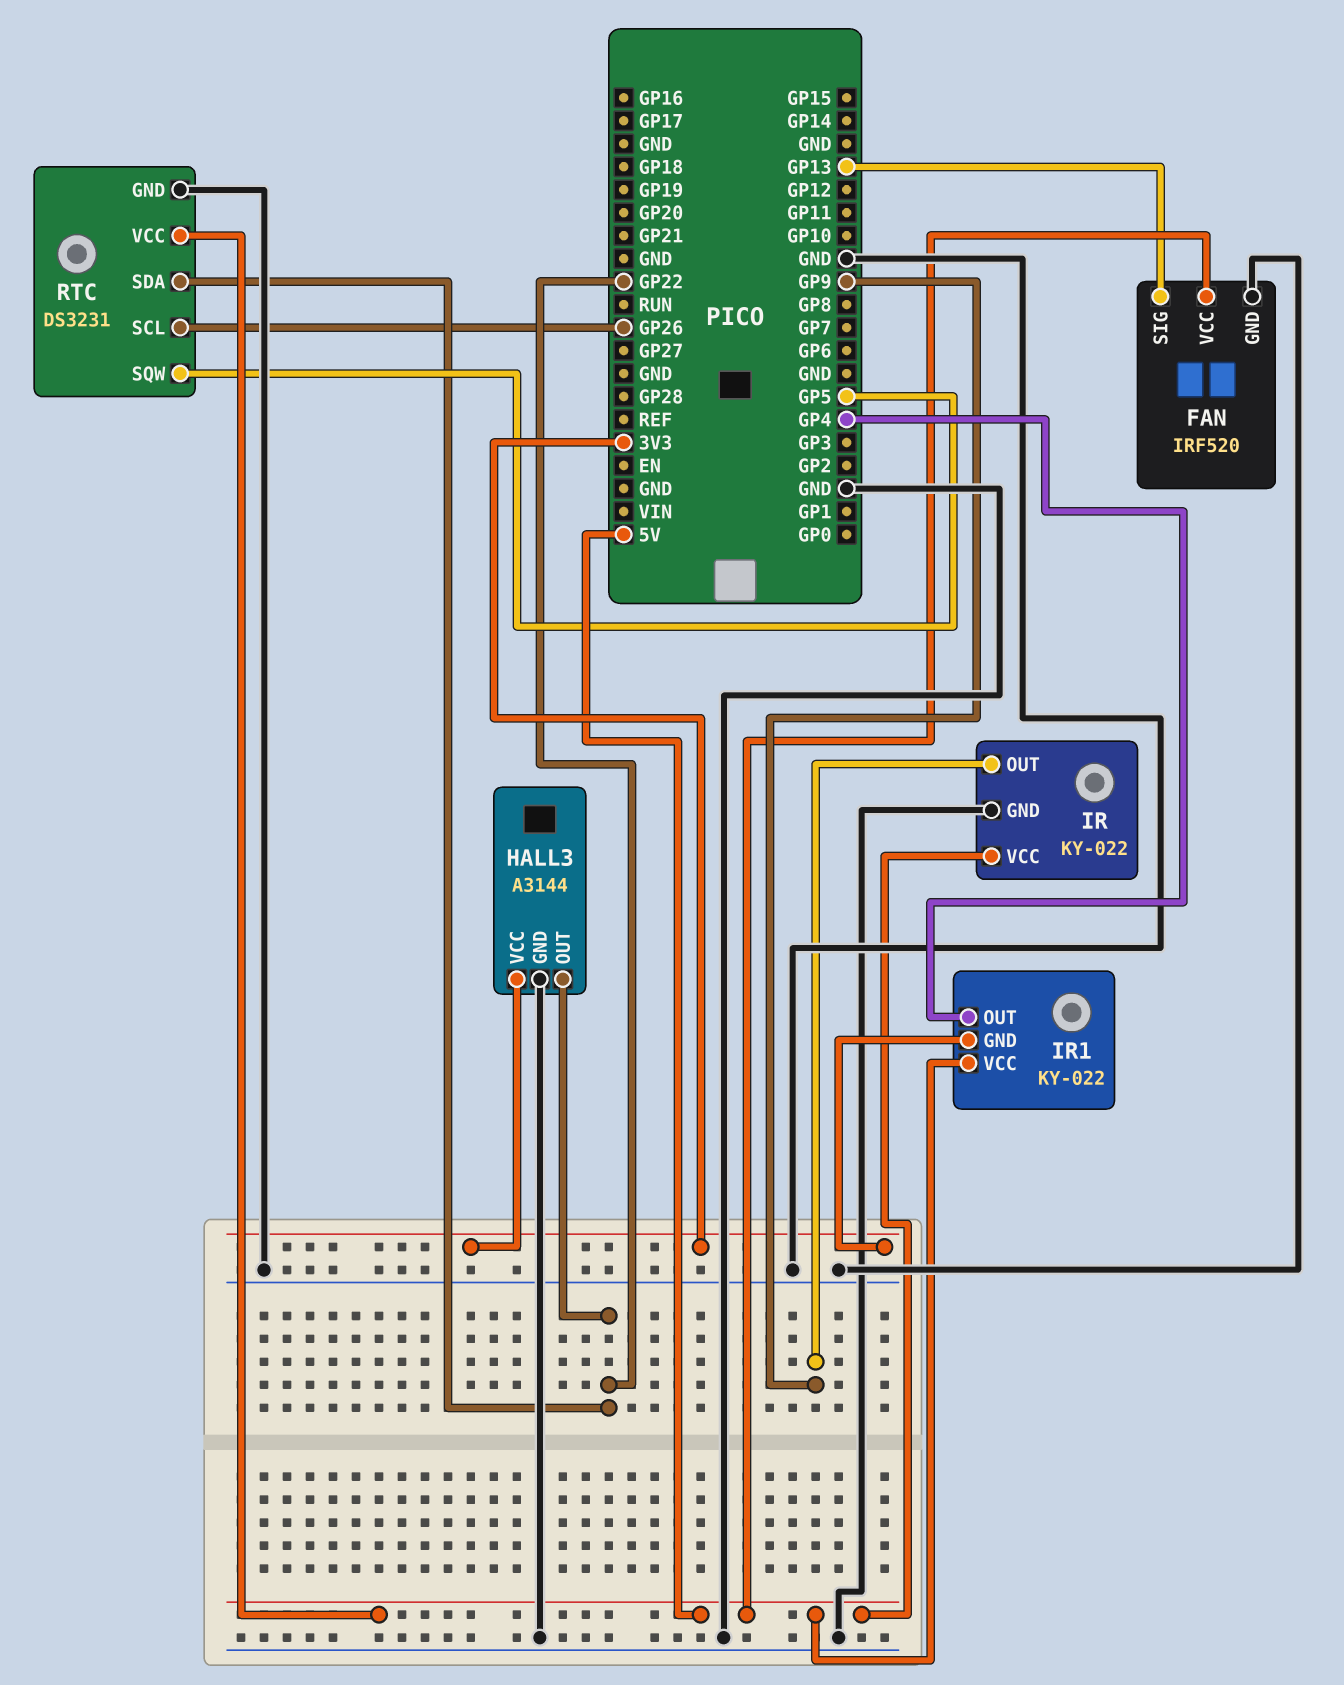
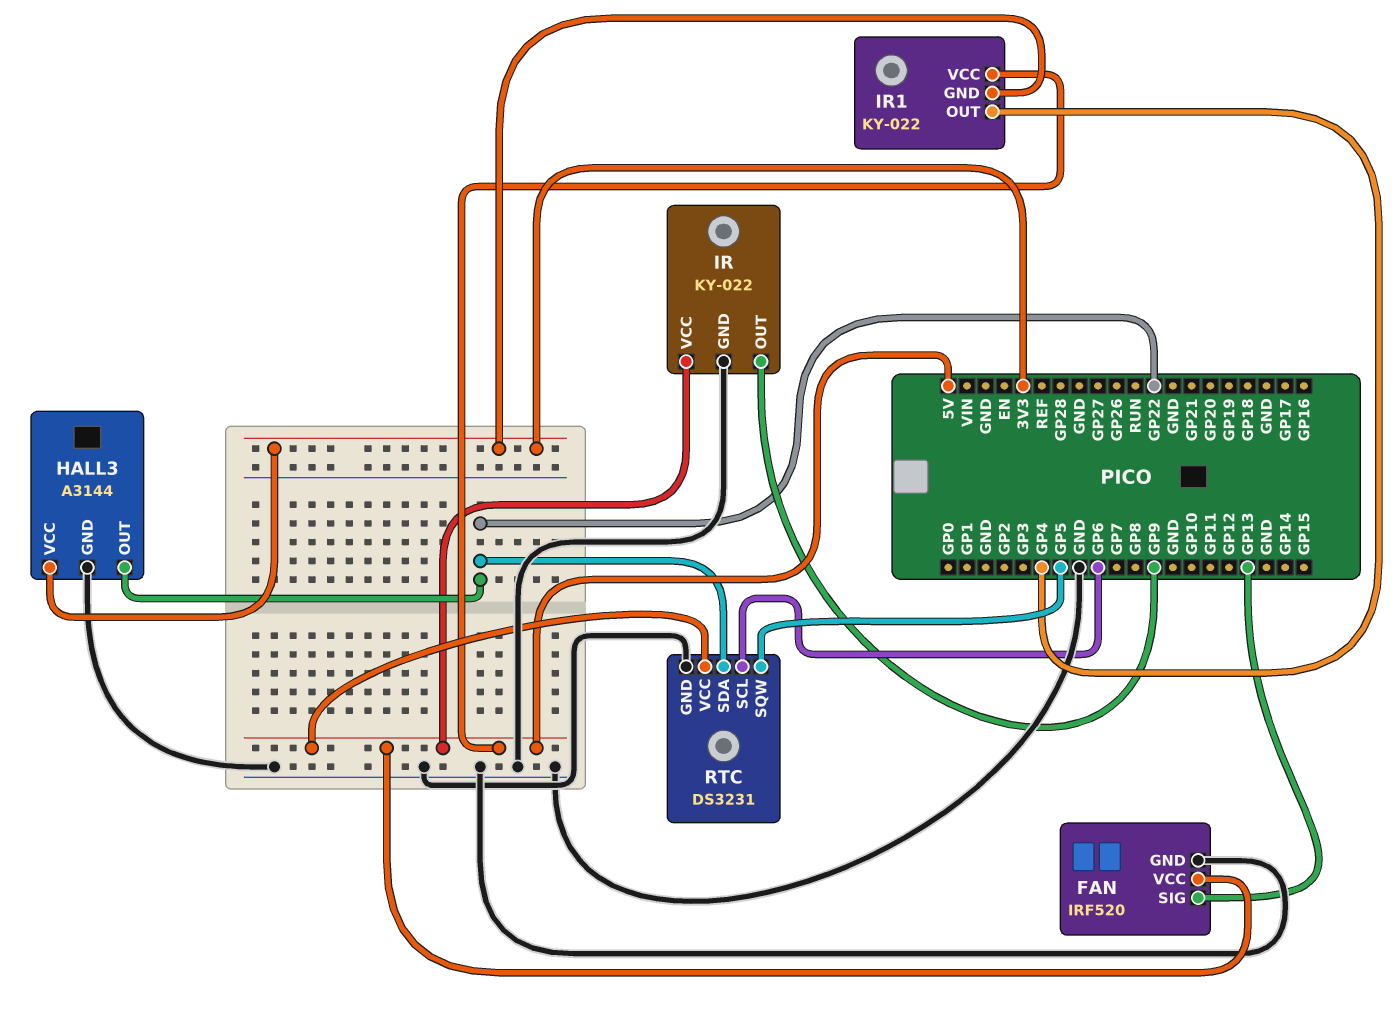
RTC pin SCL: GP26 -> GP6

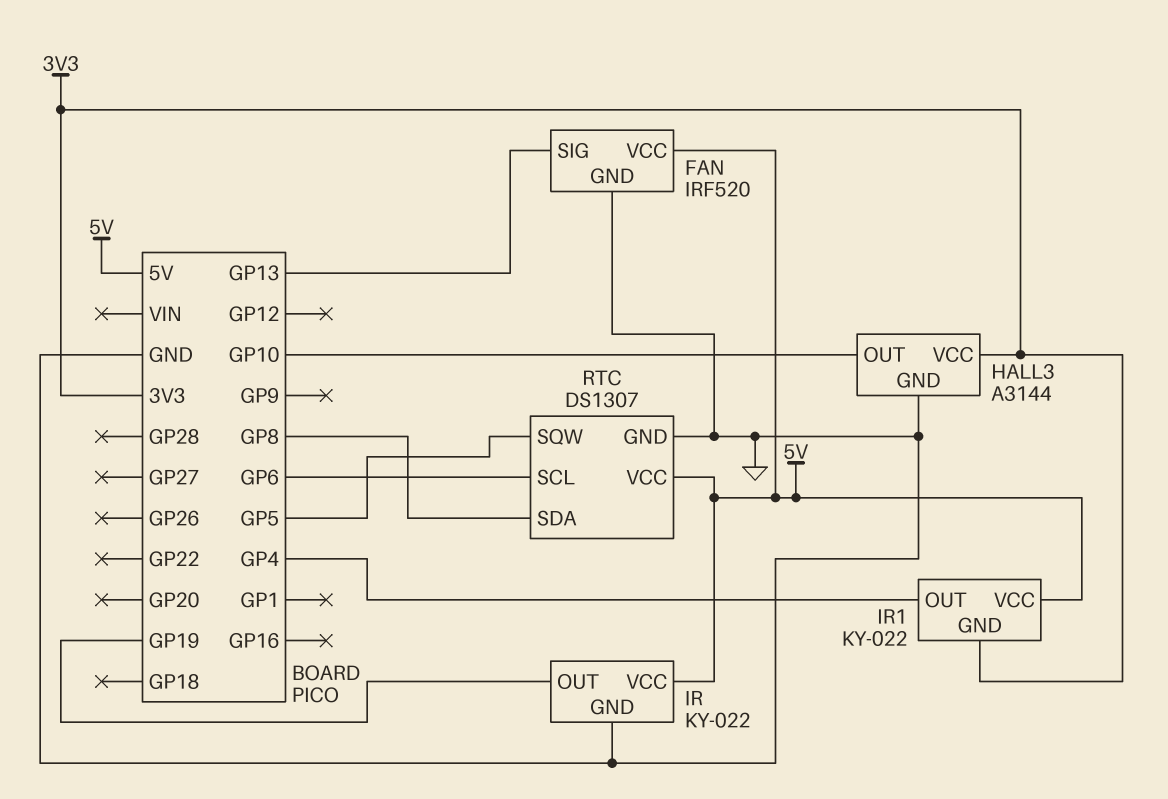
HALL3 pin OUT: GP22 -> GP10
IR pin OUT: GP9 -> GP19
RTC: DS3231 -> DS1307
RTC pin SDA: GP22 -> GP8

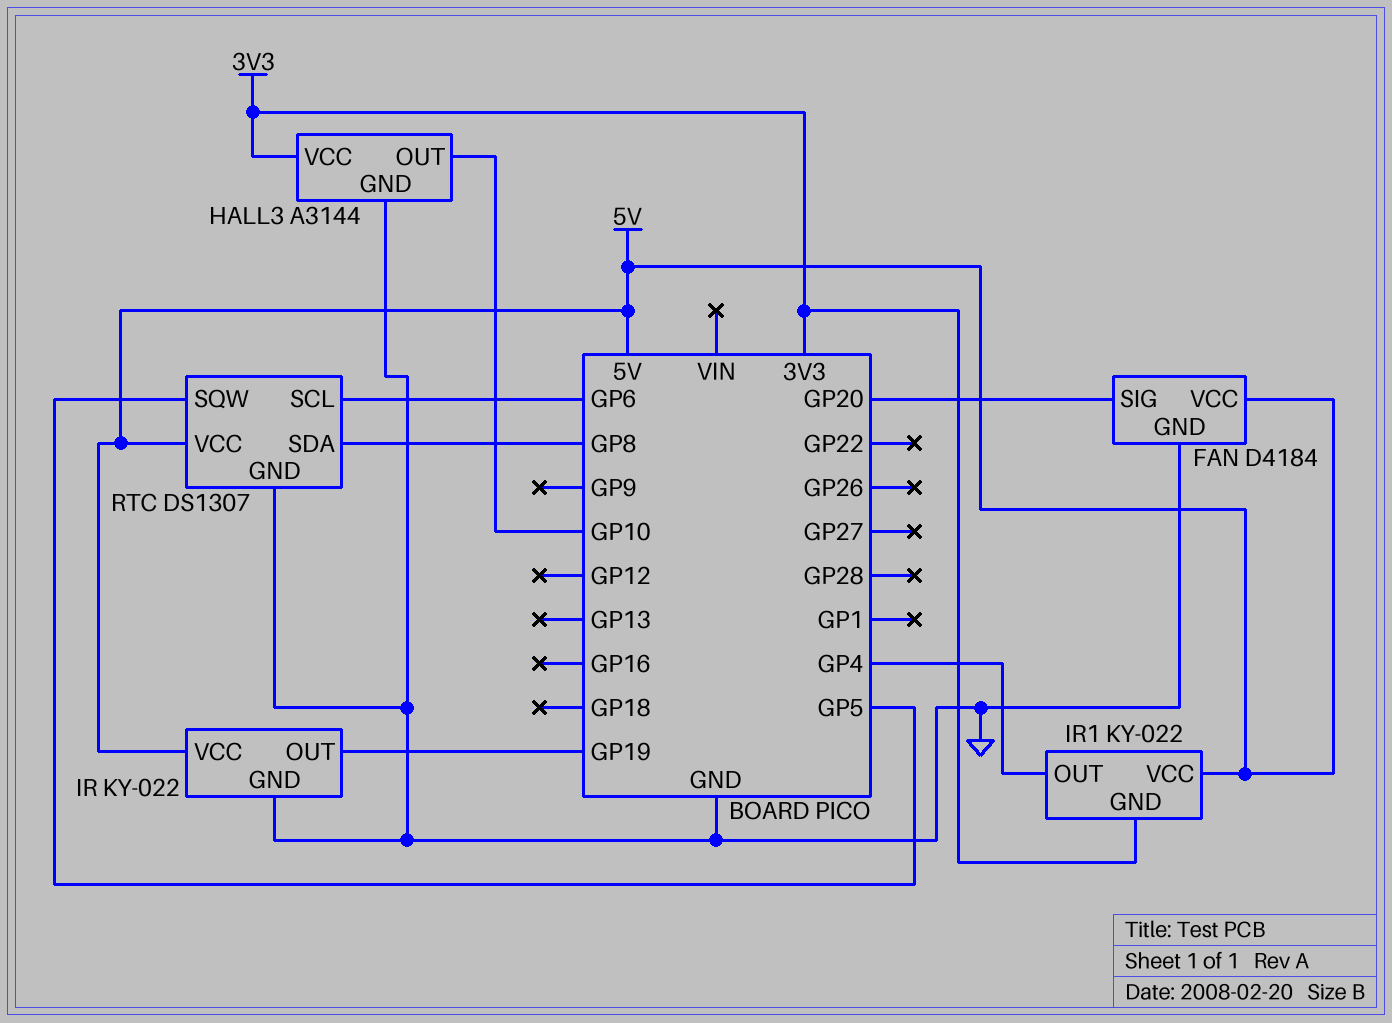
FAN: IRF520 -> D4184
FAN pin SIG: GP13 -> GP20

